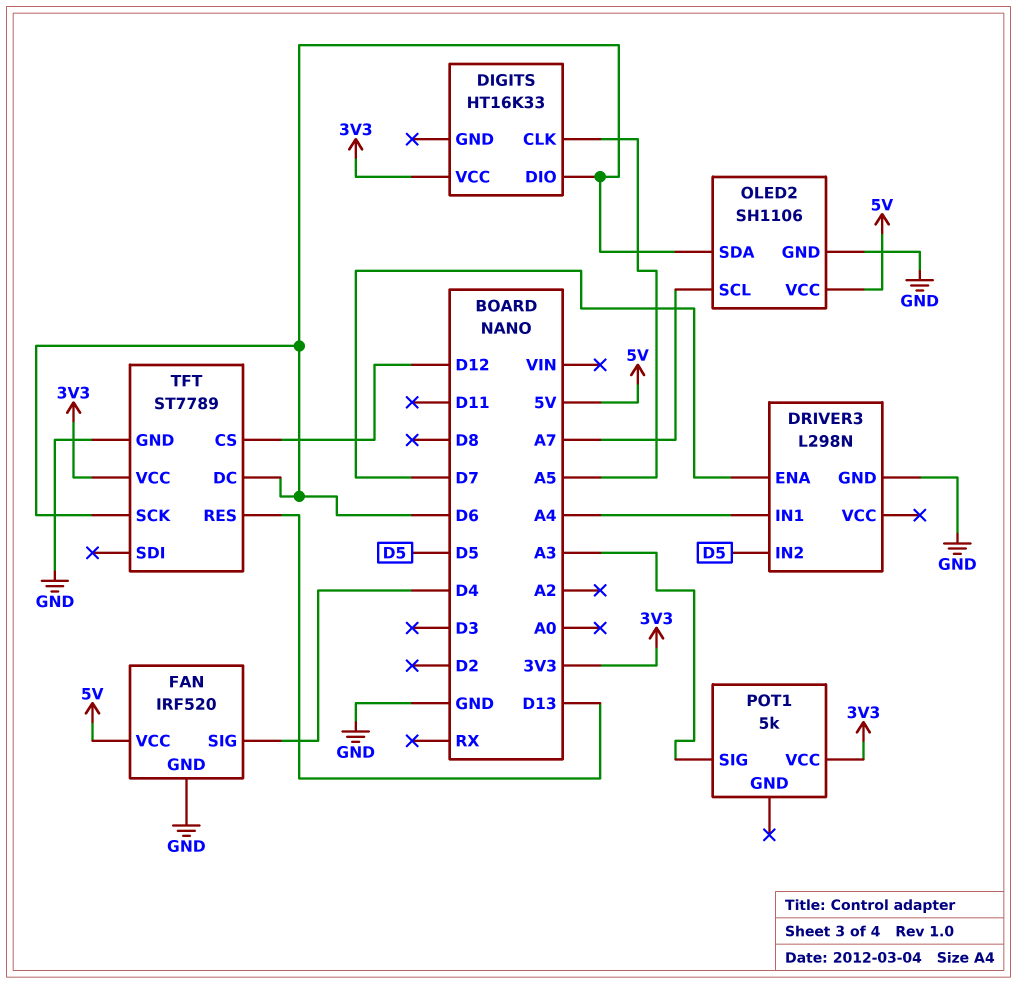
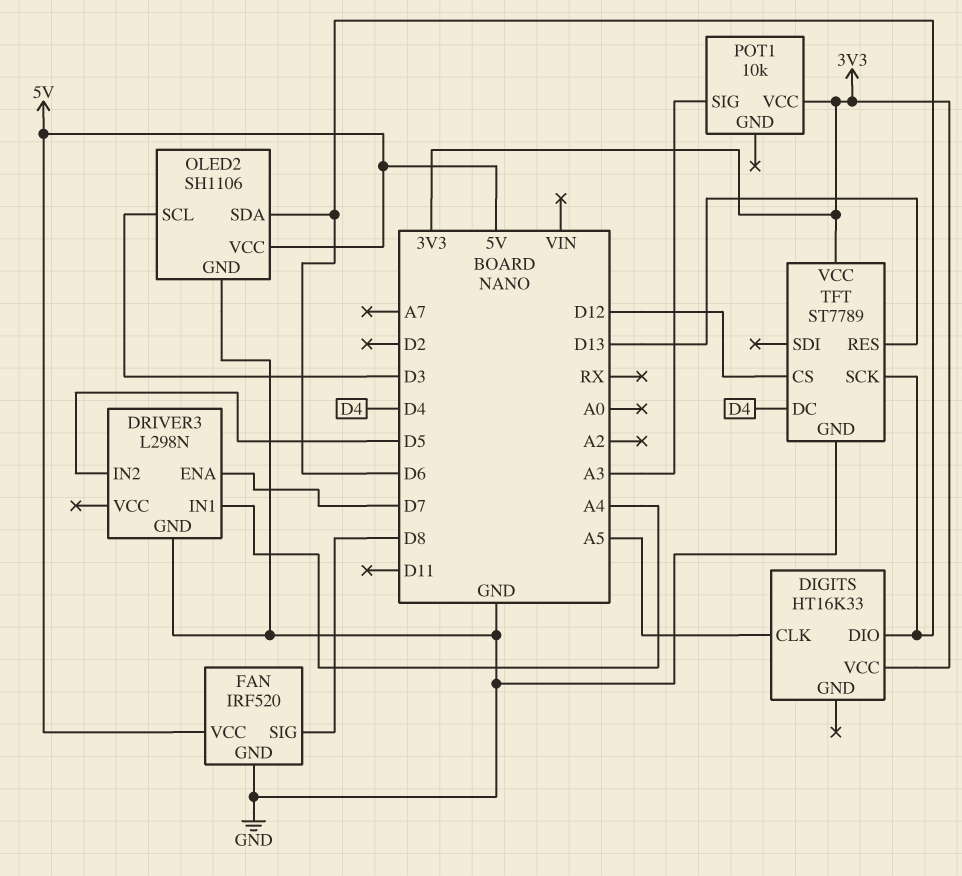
FAN pin SIG: D4 -> D8
OLED2 pin SCL: A7 -> D3
POT1: 5k -> 10k
TFT pin DC: D6 -> D4

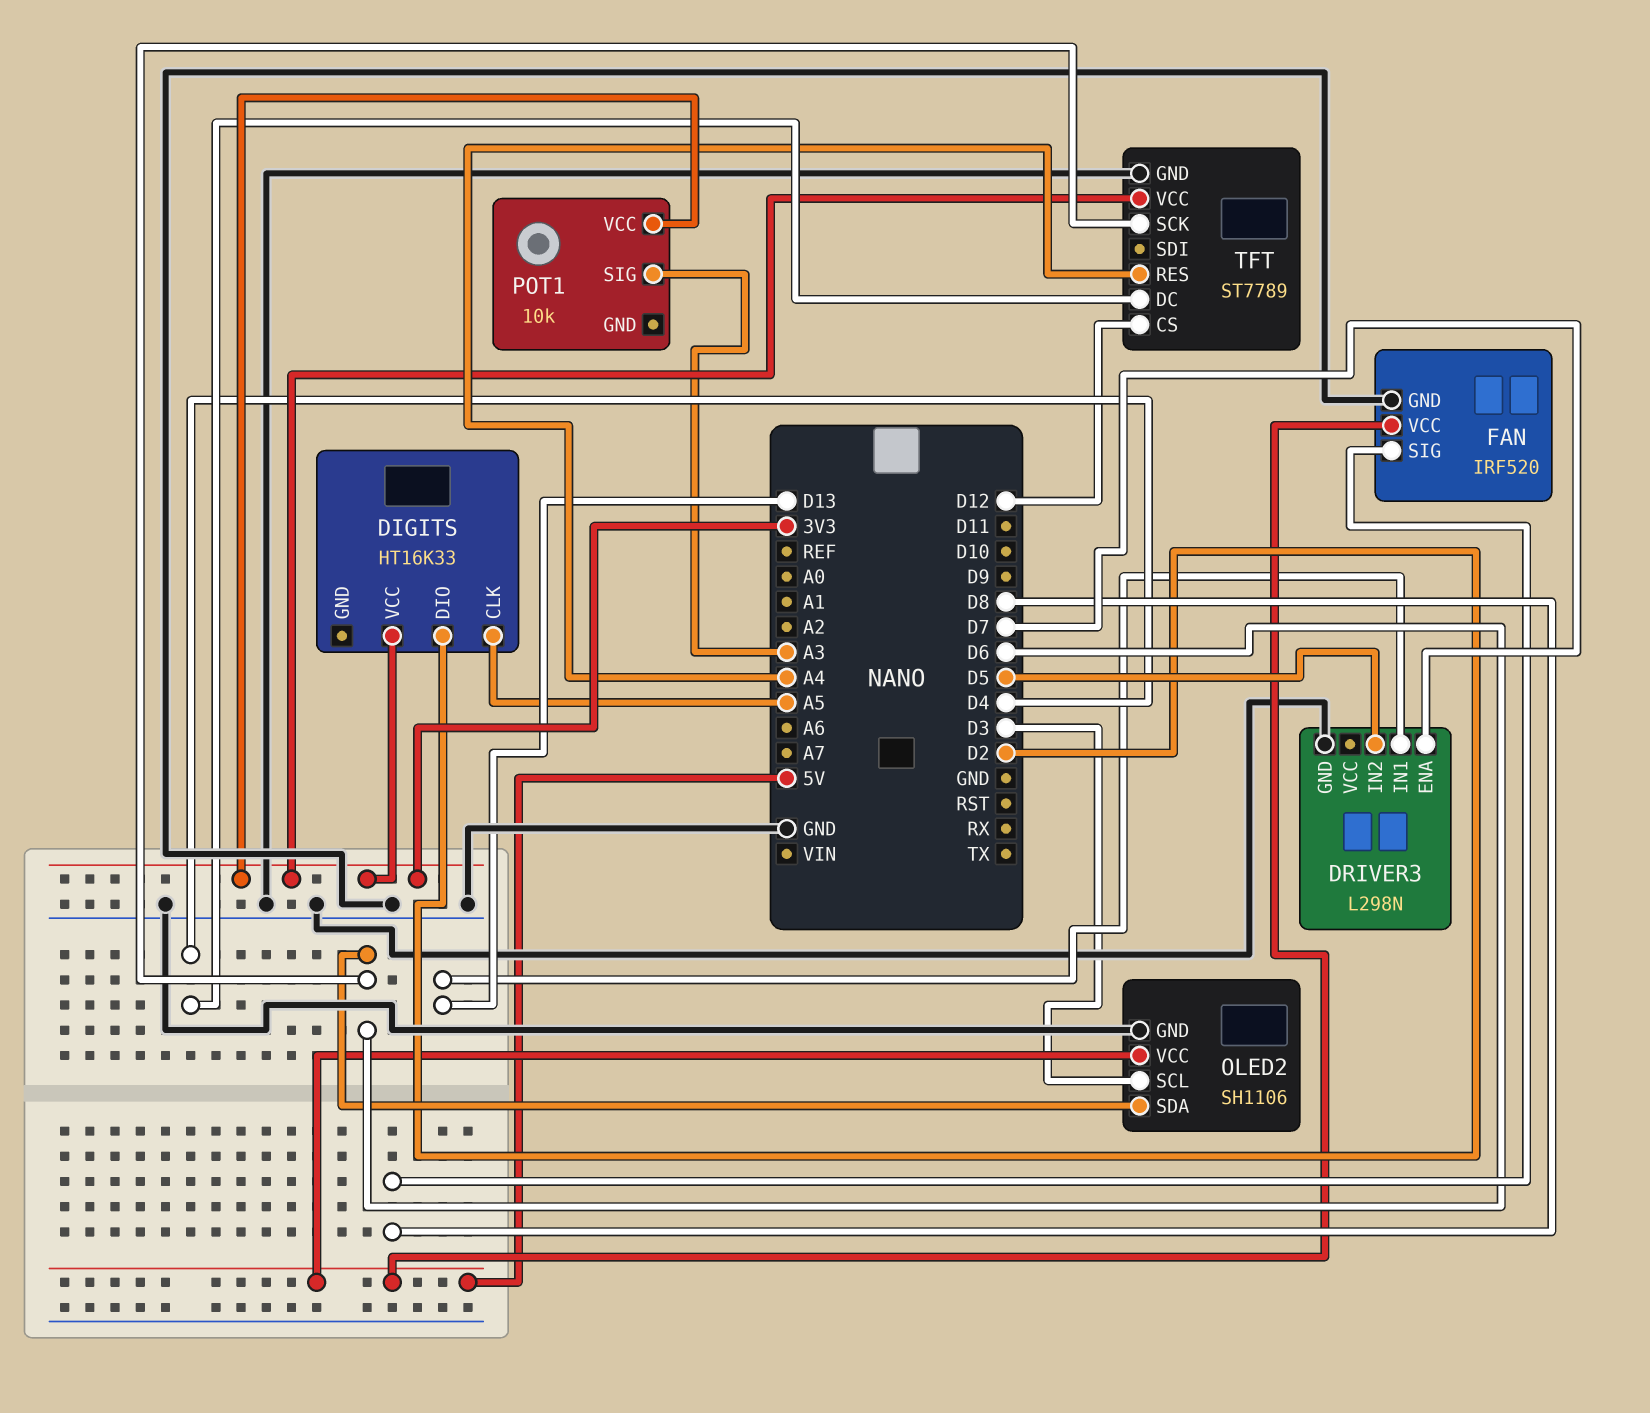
DIGITS pin DIO: D6 -> D2
DRIVER3 pin IN1: A4 -> D13
TFT pin RES: D13 -> A4

